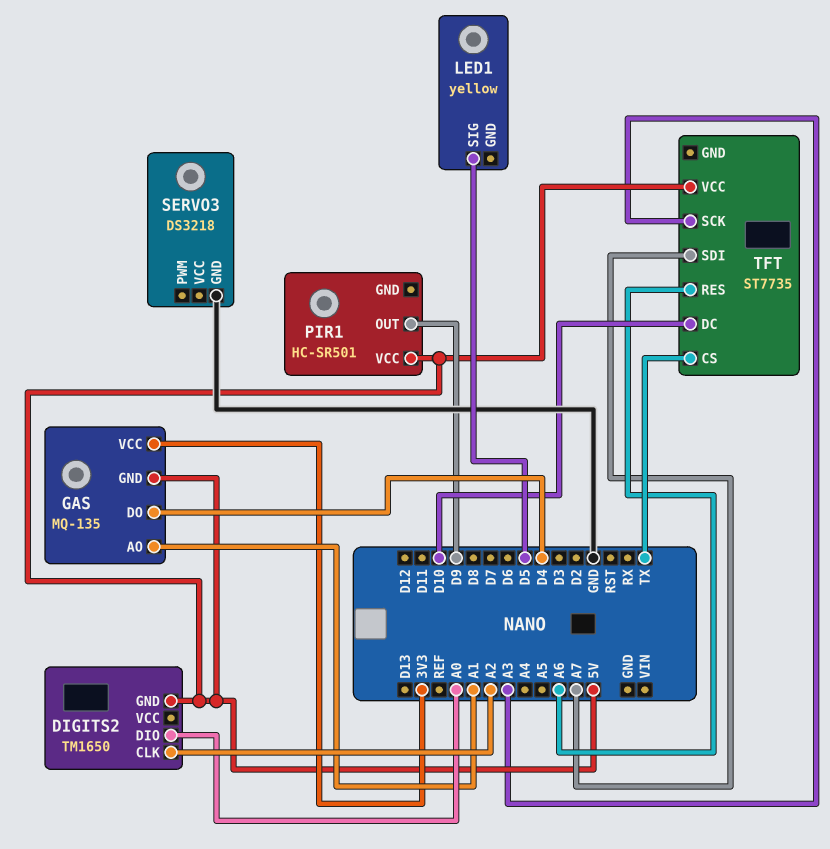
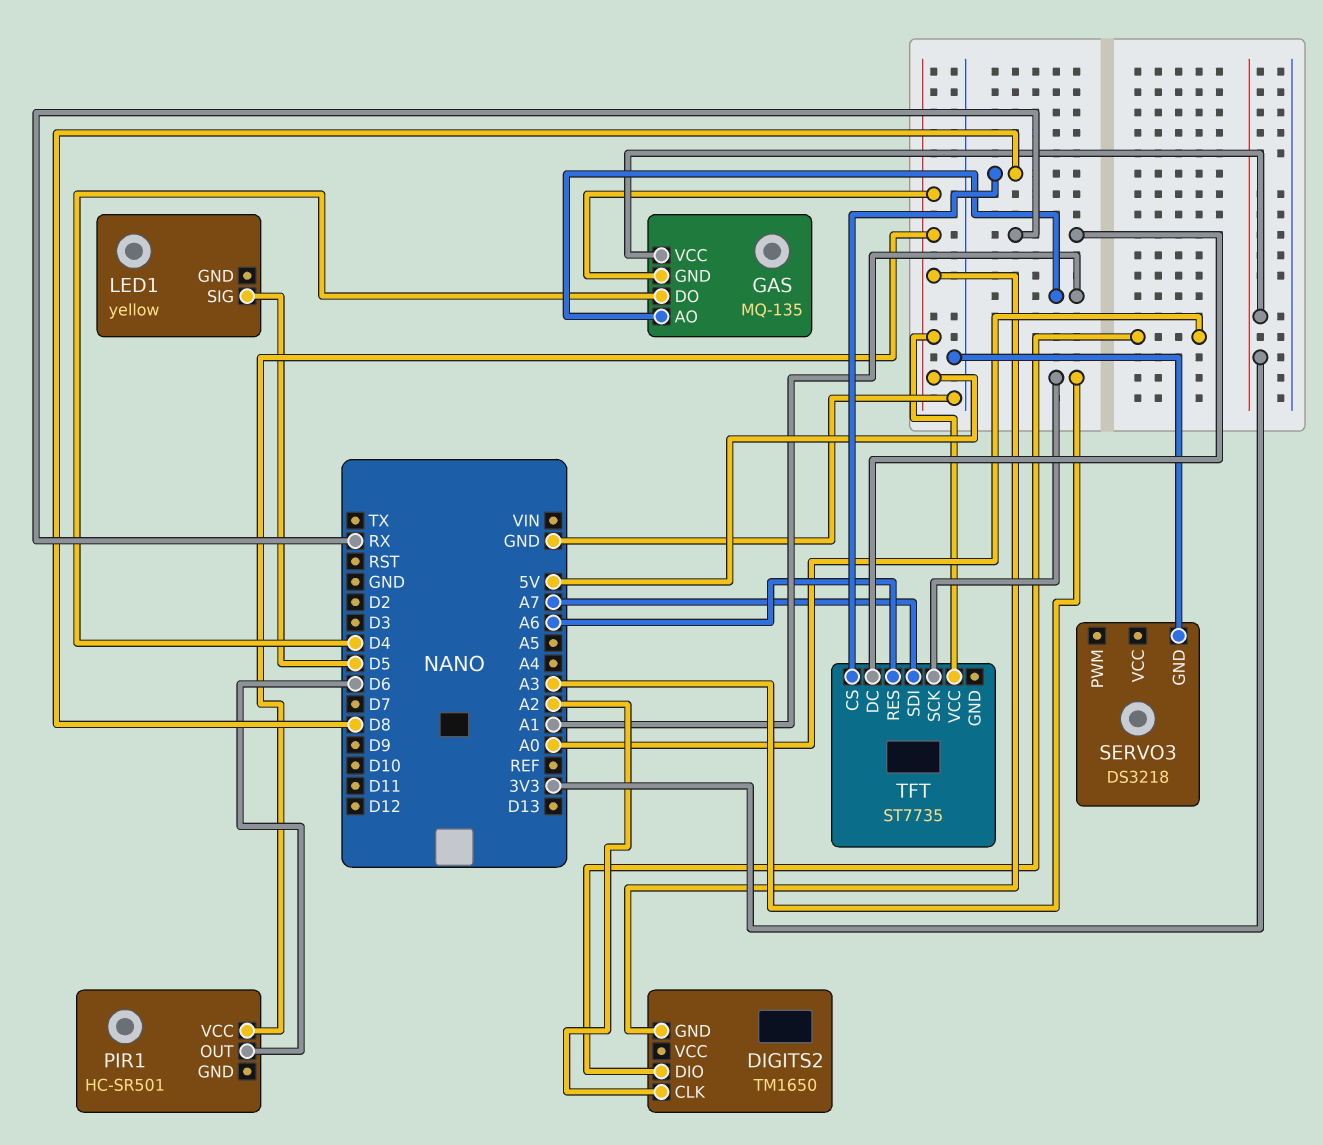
PIR1 pin OUT: D9 -> D6
TFT pin CS: TX -> D8
TFT pin DC: D10 -> RX

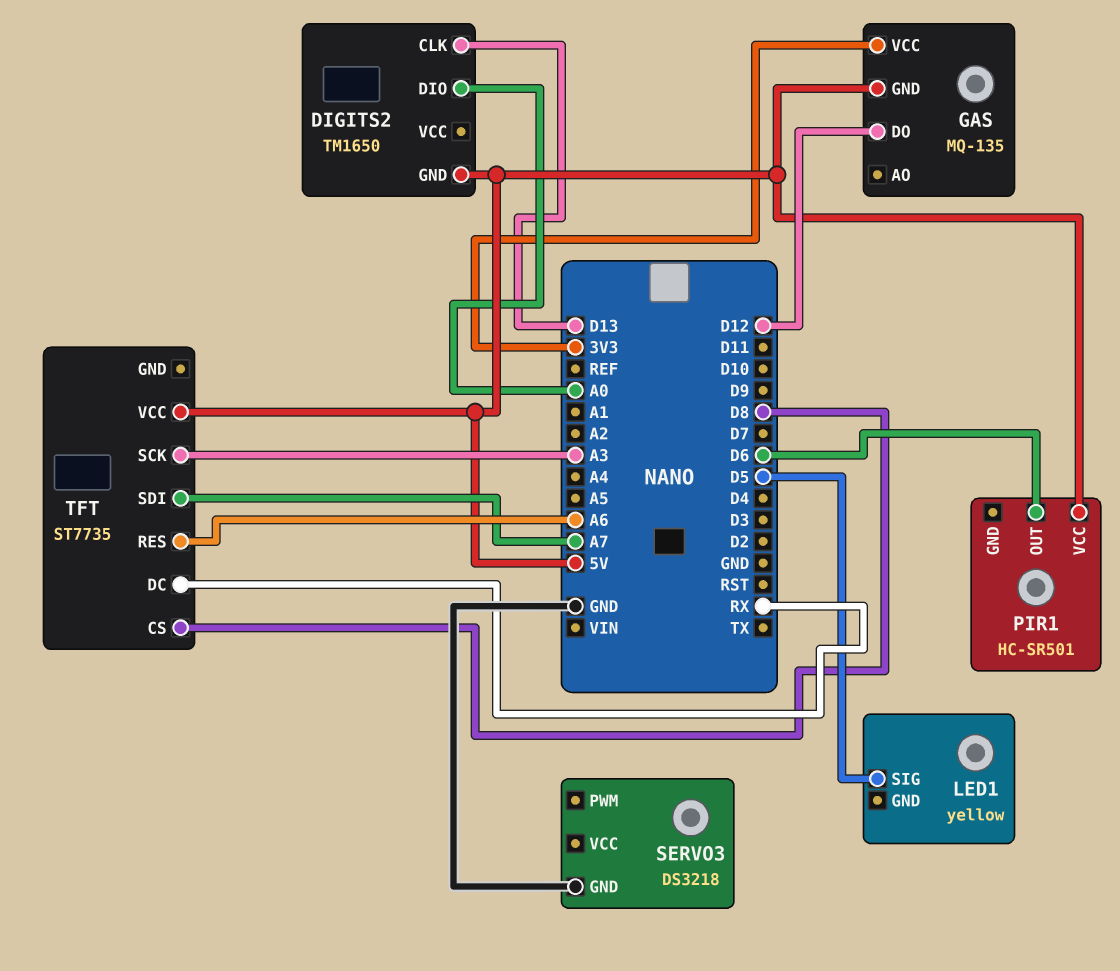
DIGITS2 pin CLK: A2 -> D13
GAS pin AO: A1 -> none
GAS pin DO: D4 -> D12

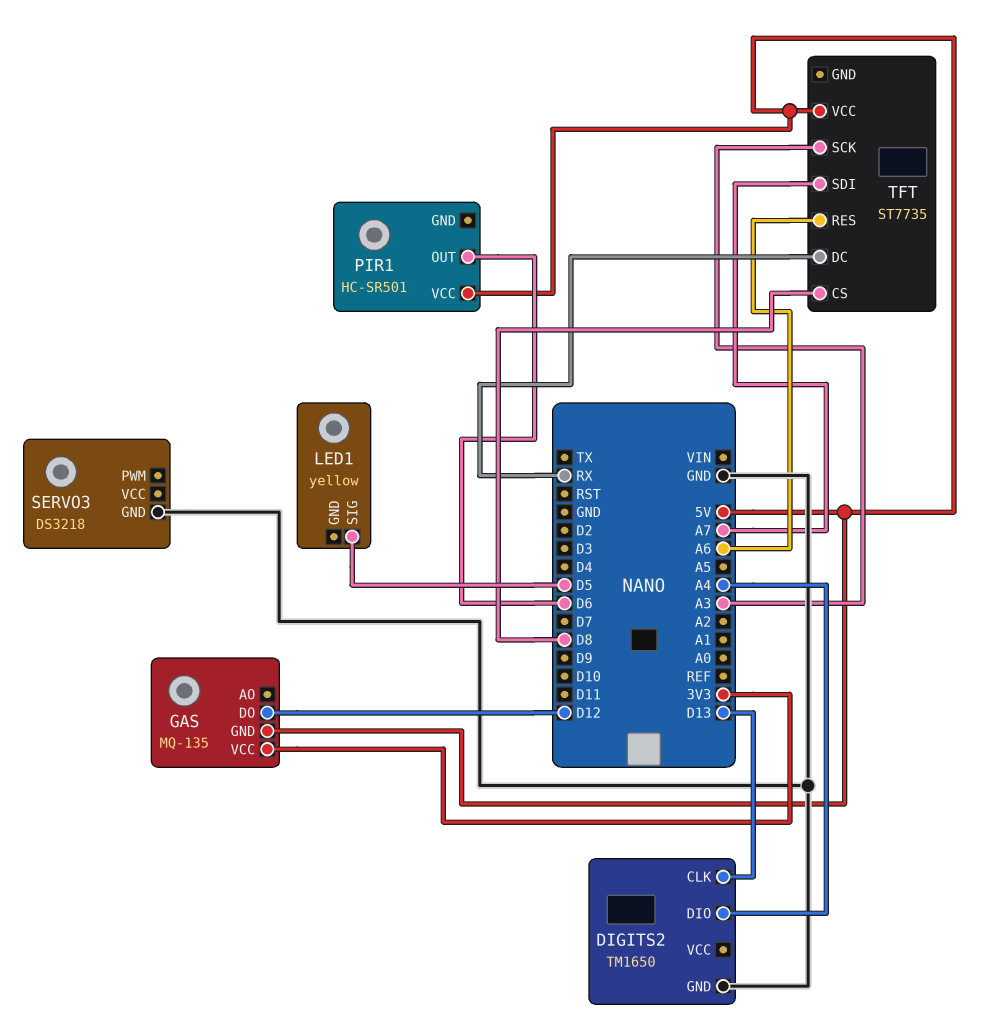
DIGITS2 pin DIO: A0 -> A4
DIGITS2 pin GND: 5V -> GND

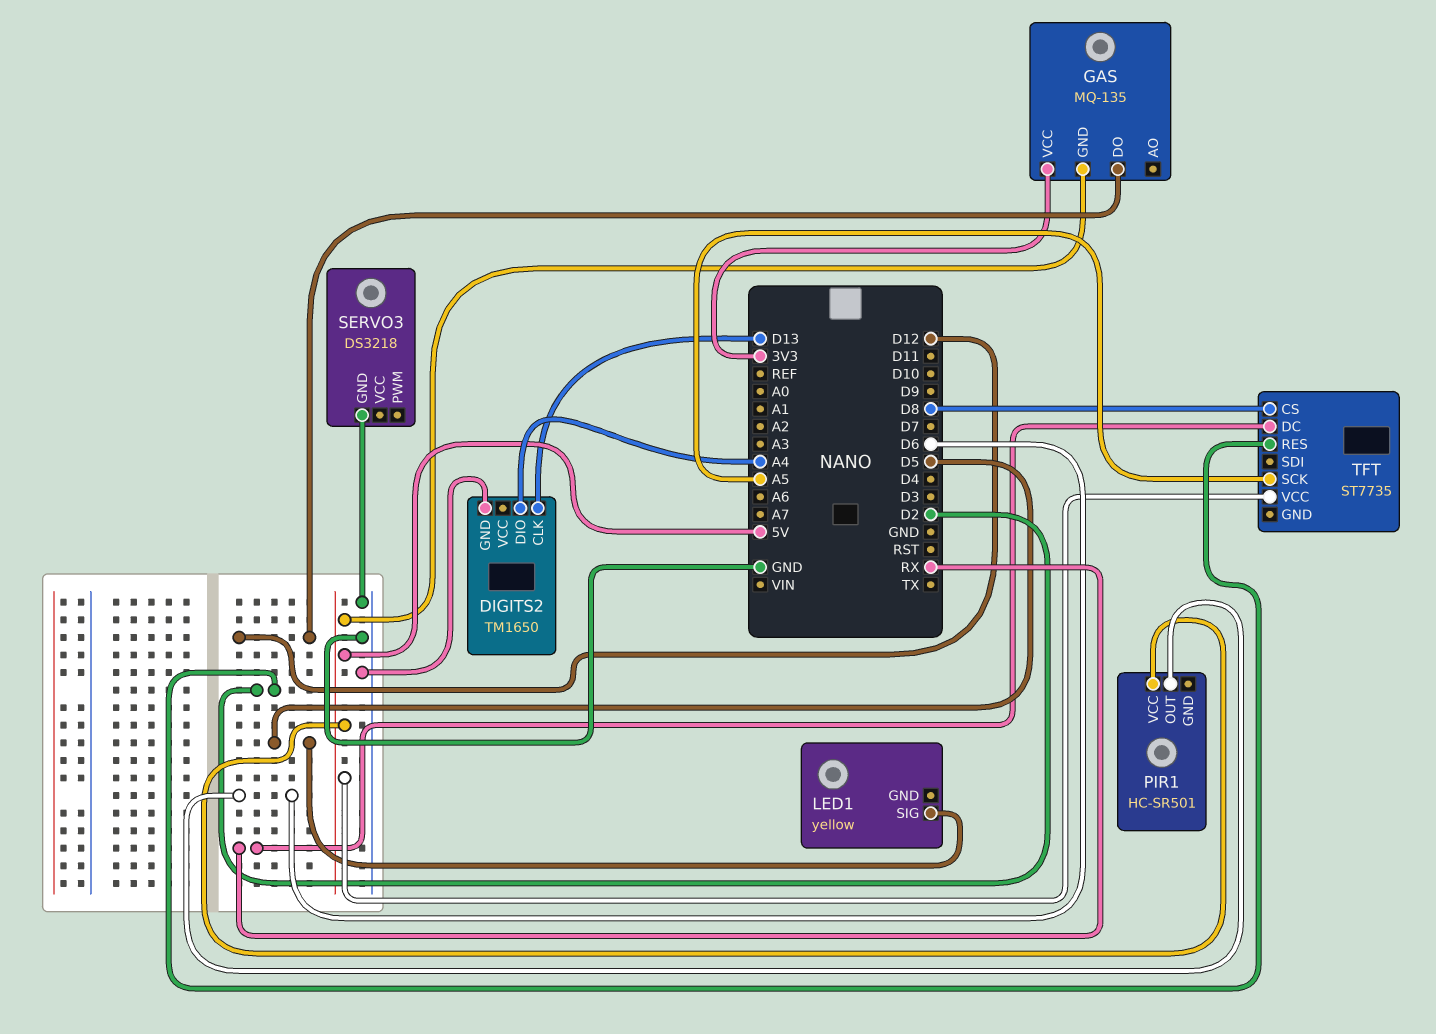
TFT pin RES: A6 -> D2
TFT pin SCK: A3 -> A5
TFT pin SDI: A7 -> none

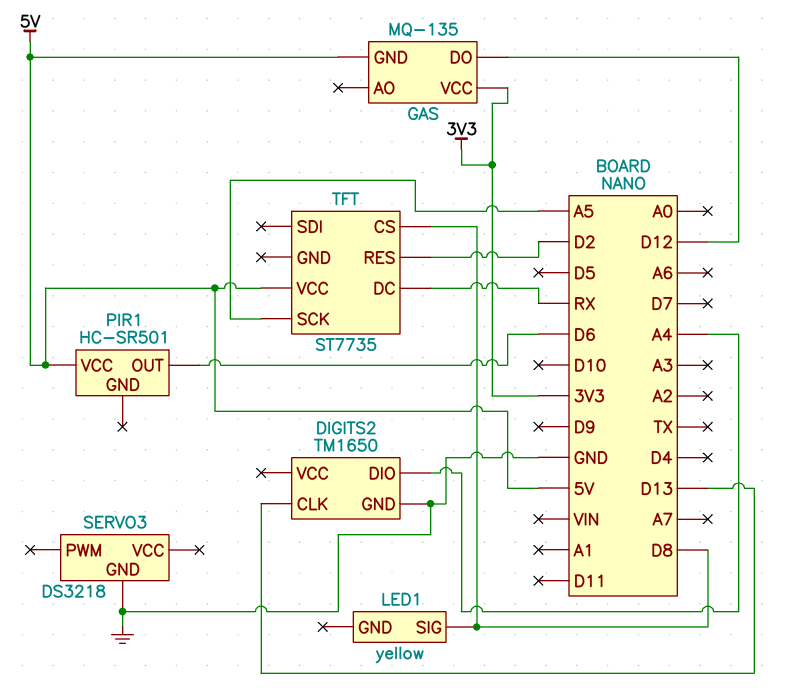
LED1 pin SIG: D5 -> D8

